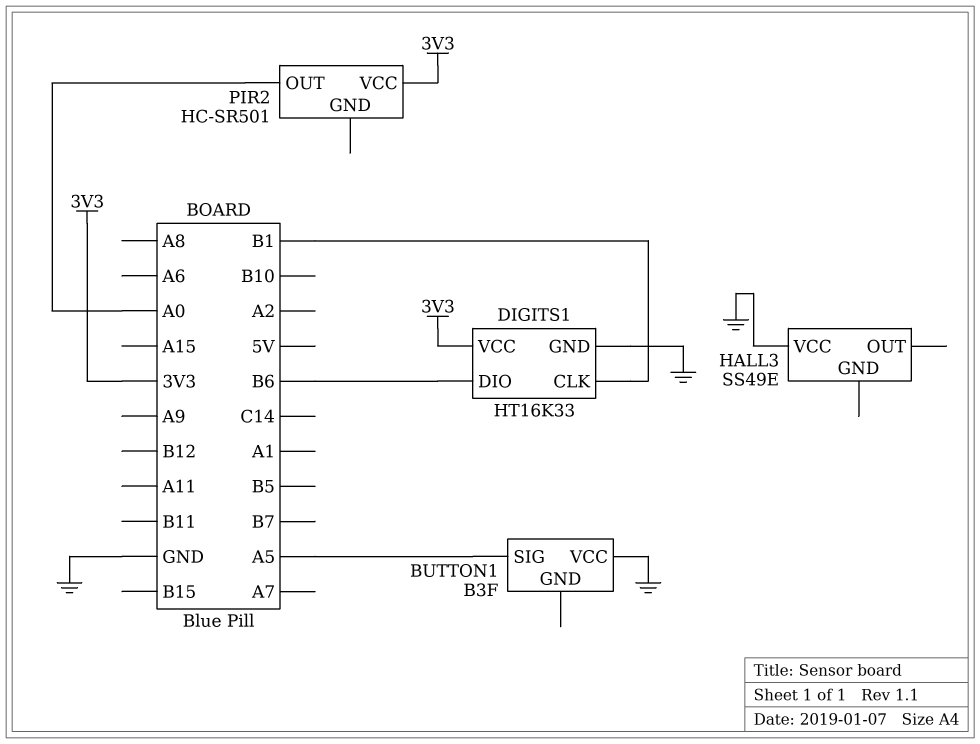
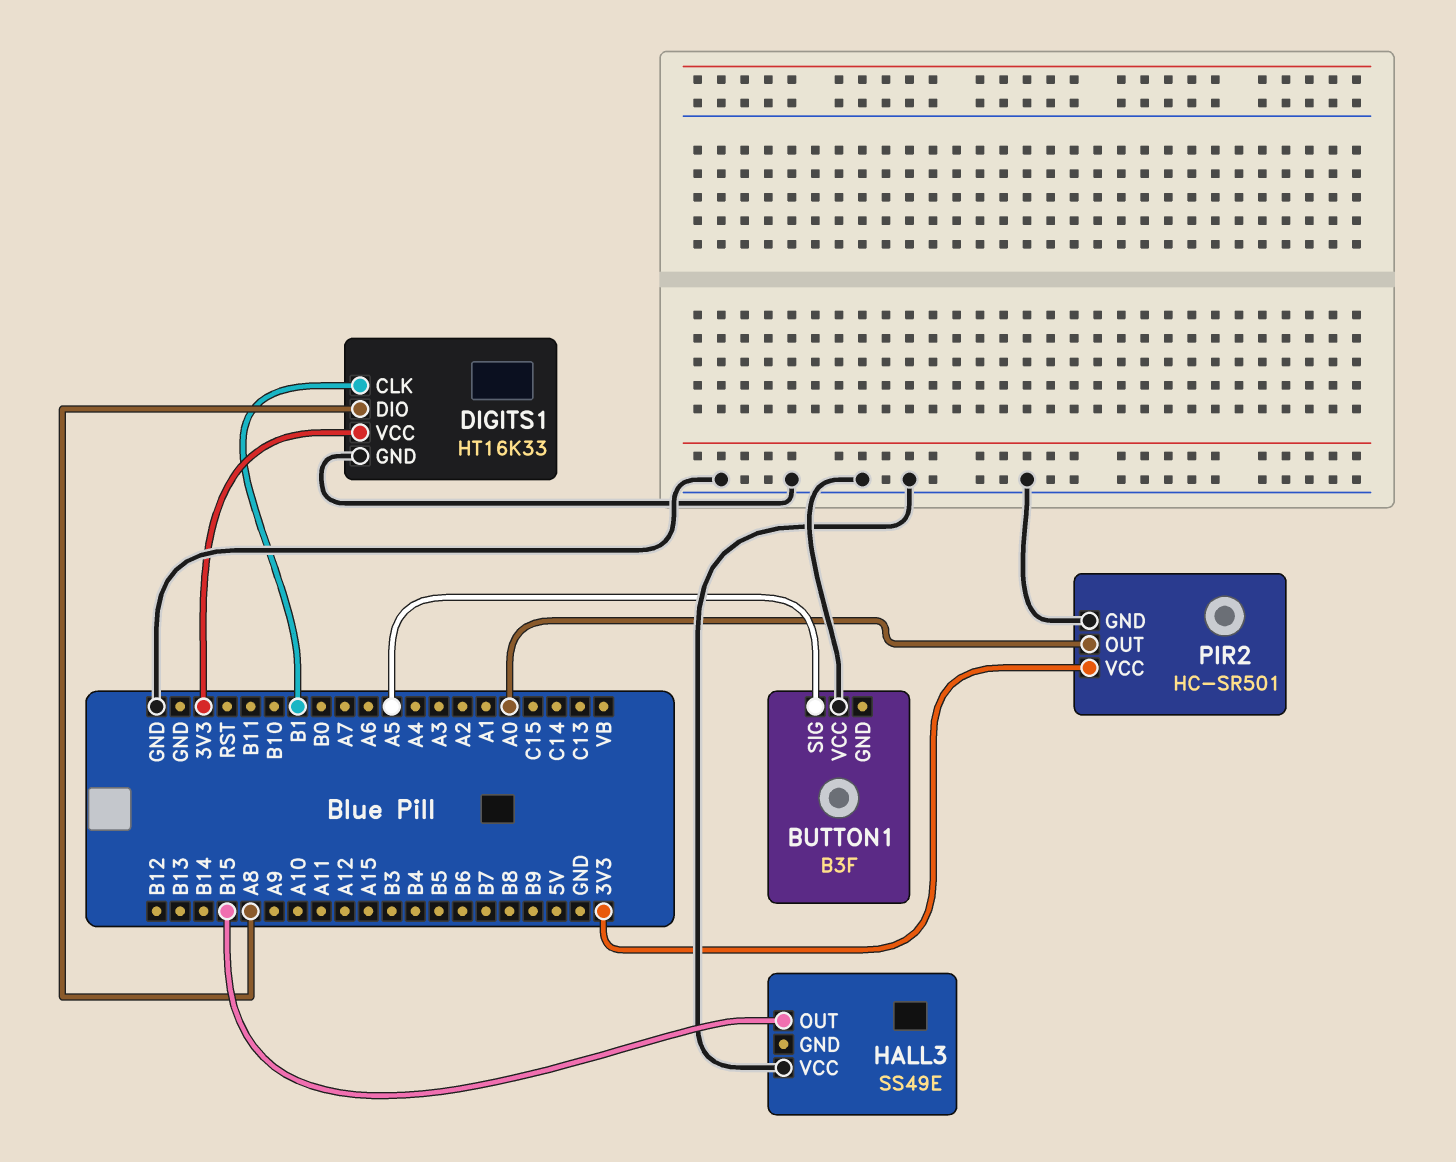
DIGITS1 pin DIO: B6 -> A8
HALL3 pin OUT: none -> B15
PIR2 pin GND: none -> GND

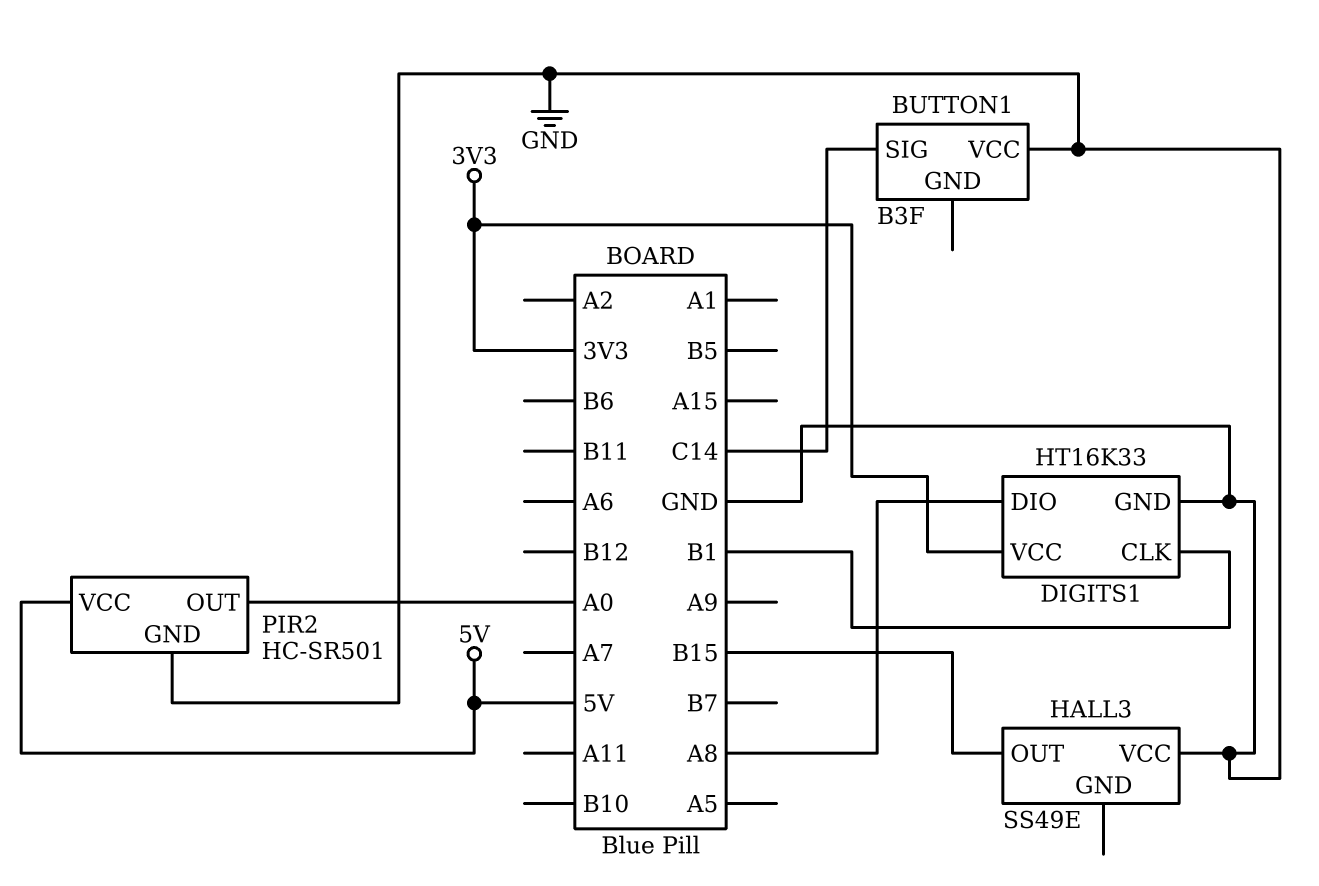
BUTTON1 pin SIG: A5 -> C14
PIR2 pin VCC: 3V3 -> 5V

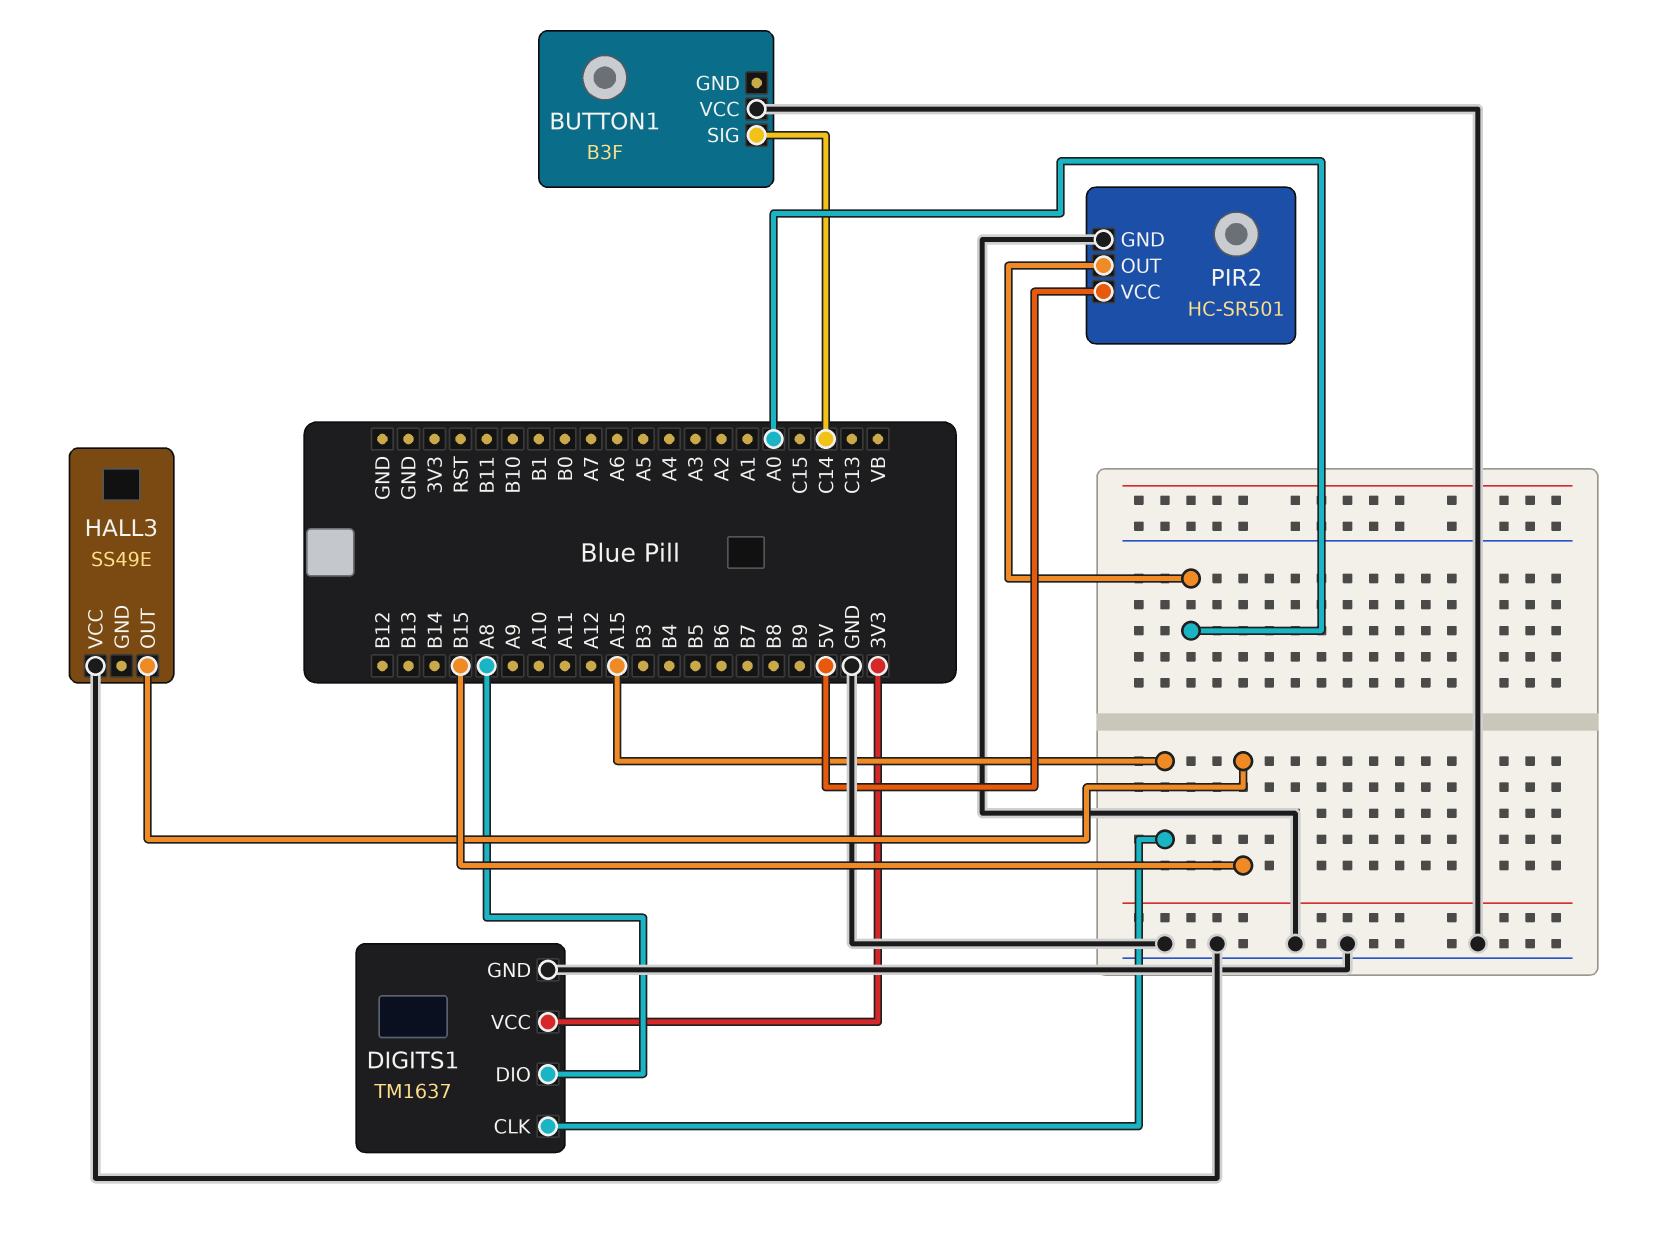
DIGITS1: HT16K33 -> TM1637
DIGITS1 pin CLK: B1 -> A15

